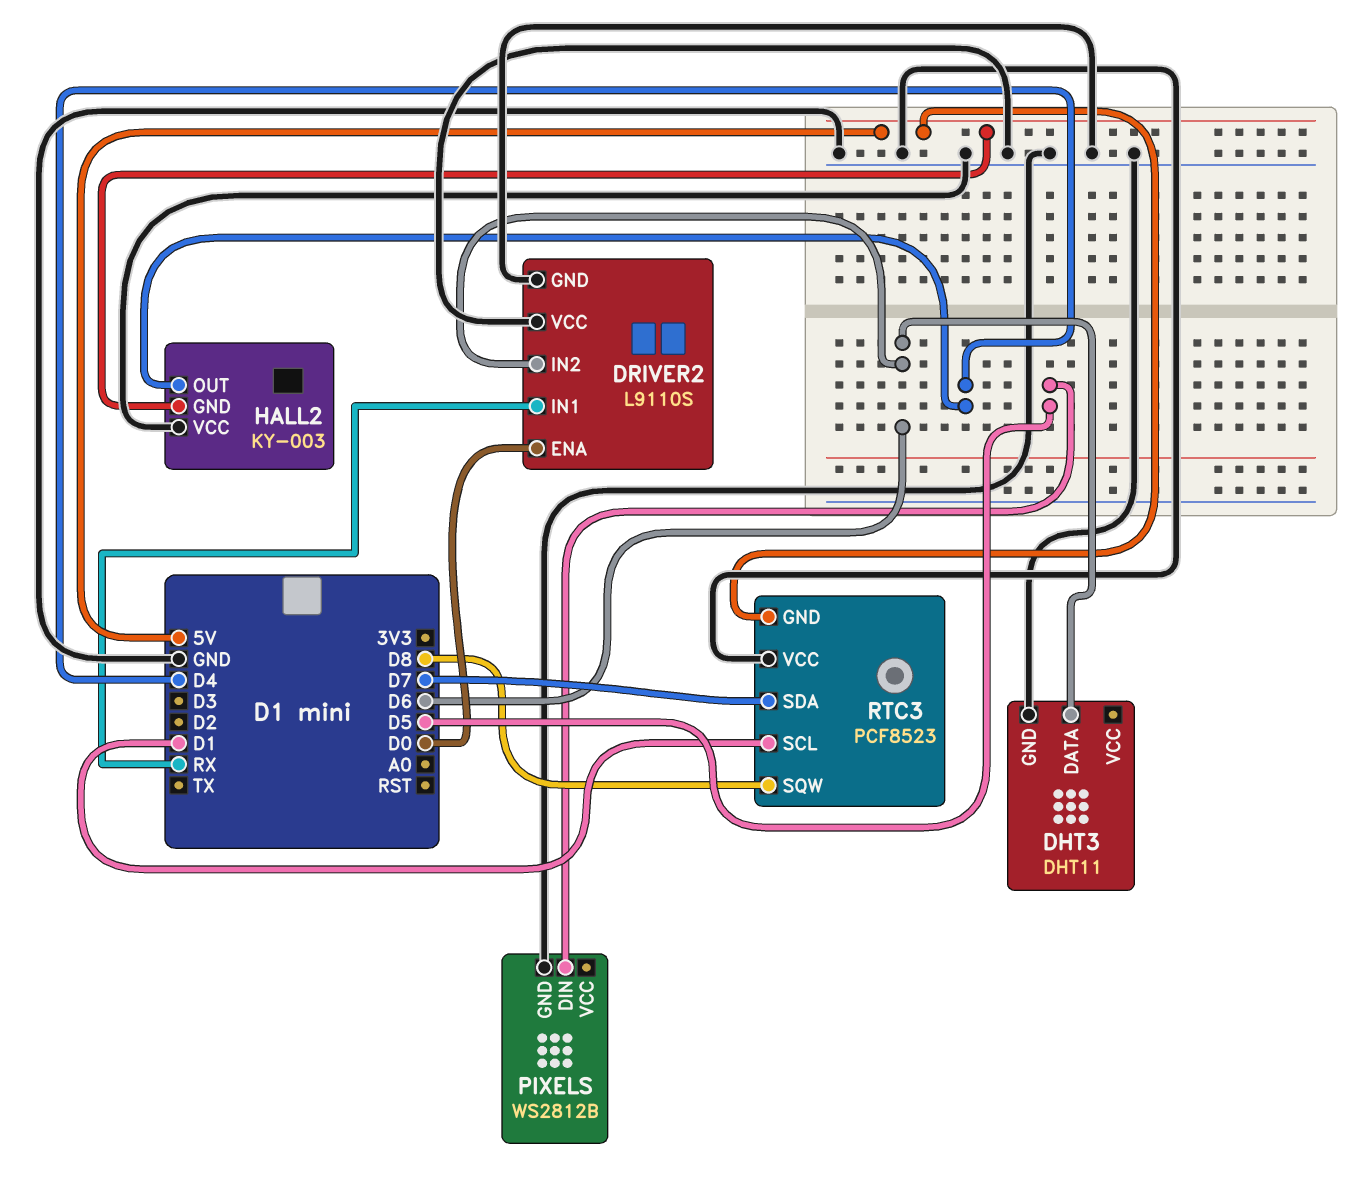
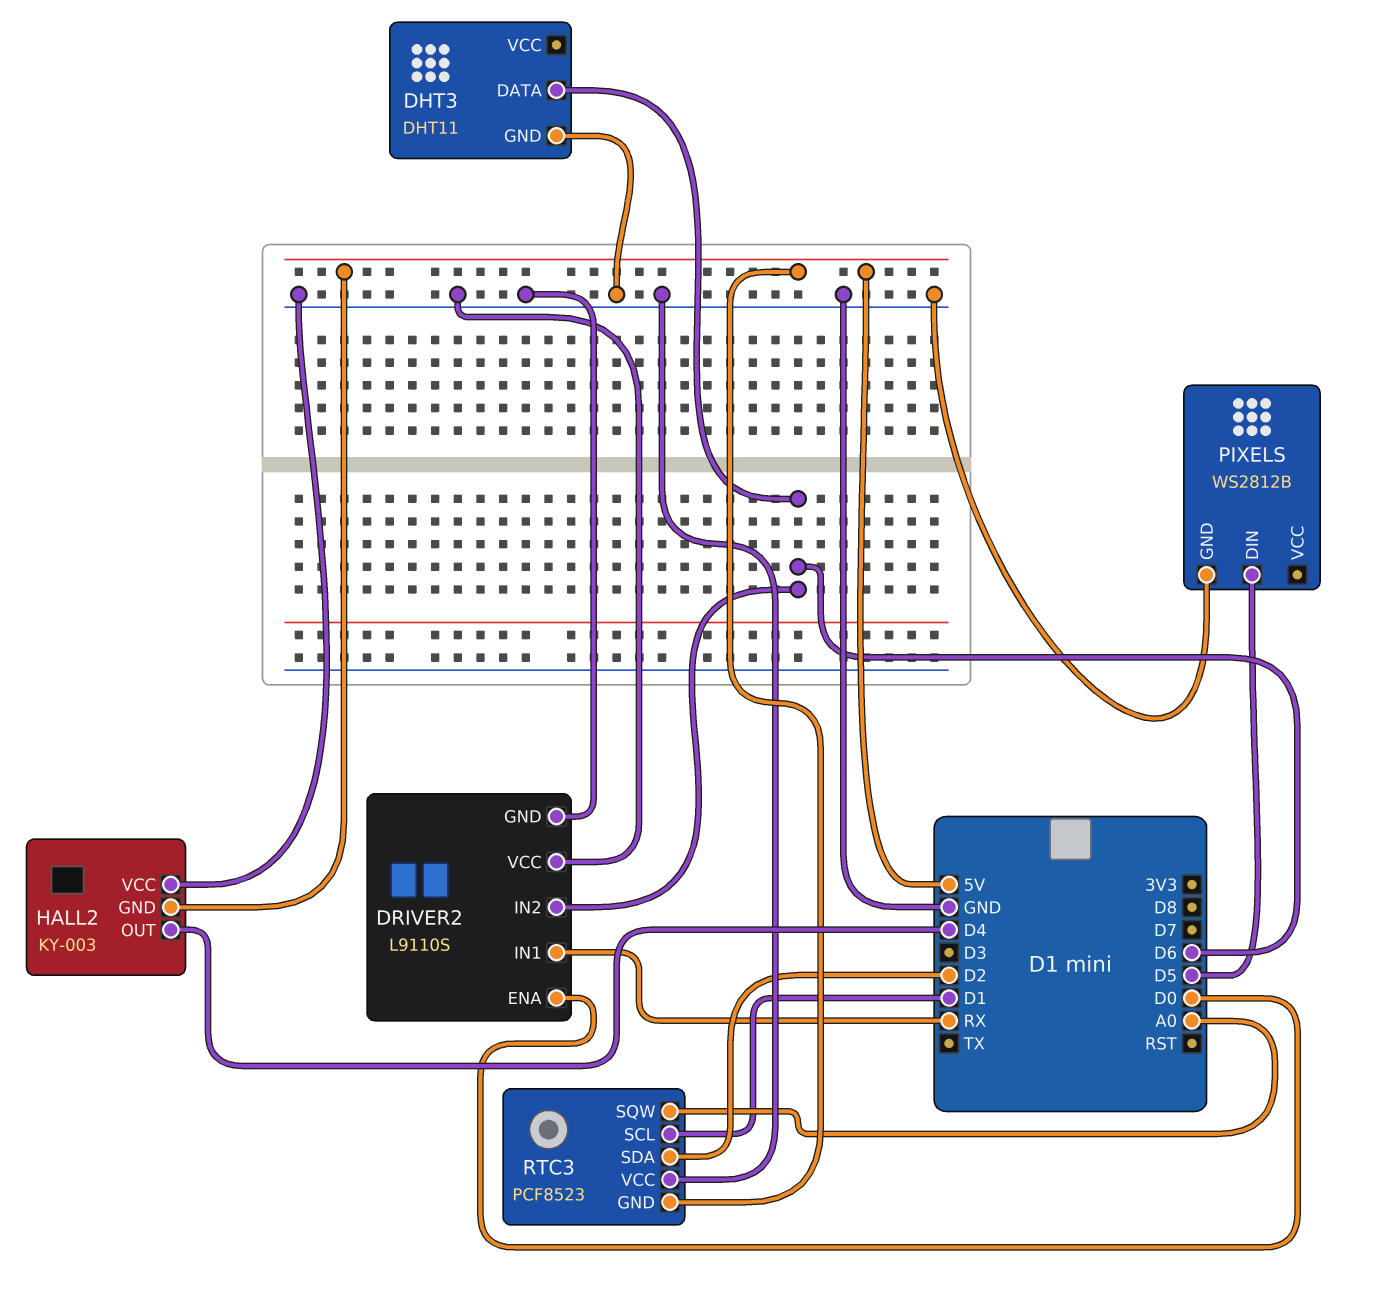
RTC3 pin SDA: D7 -> D2
RTC3 pin SQW: D8 -> A0

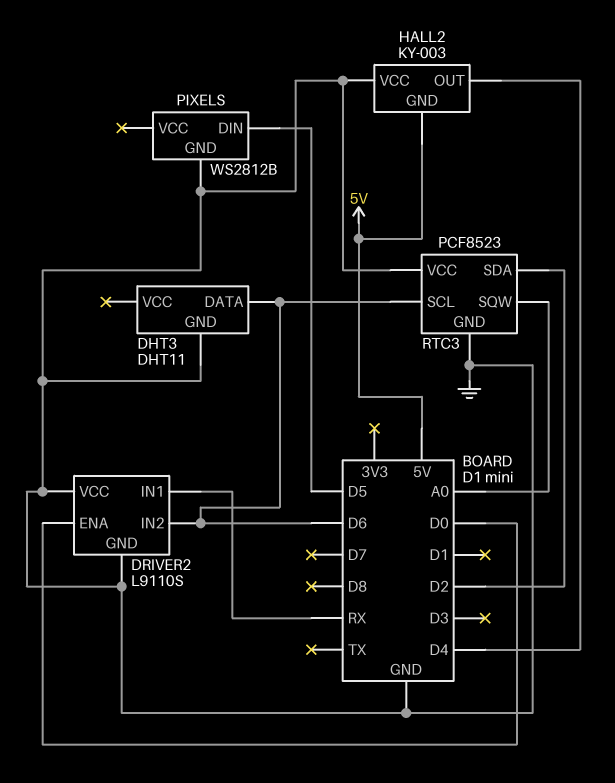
RTC3 pin GND: 5V -> GND
RTC3 pin SCL: D1 -> D6

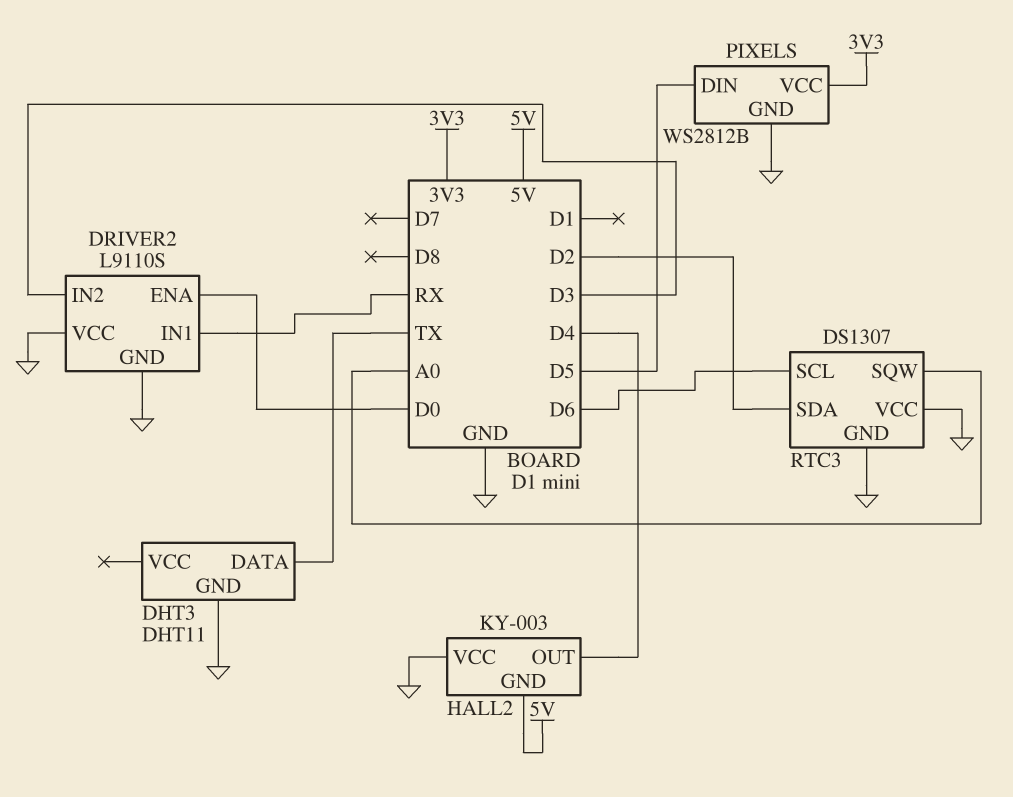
DHT3 pin DATA: D6 -> TX
DRIVER2 pin IN2: D6 -> D3
PIXELS pin VCC: none -> 3V3
RTC3: PCF8523 -> DS1307

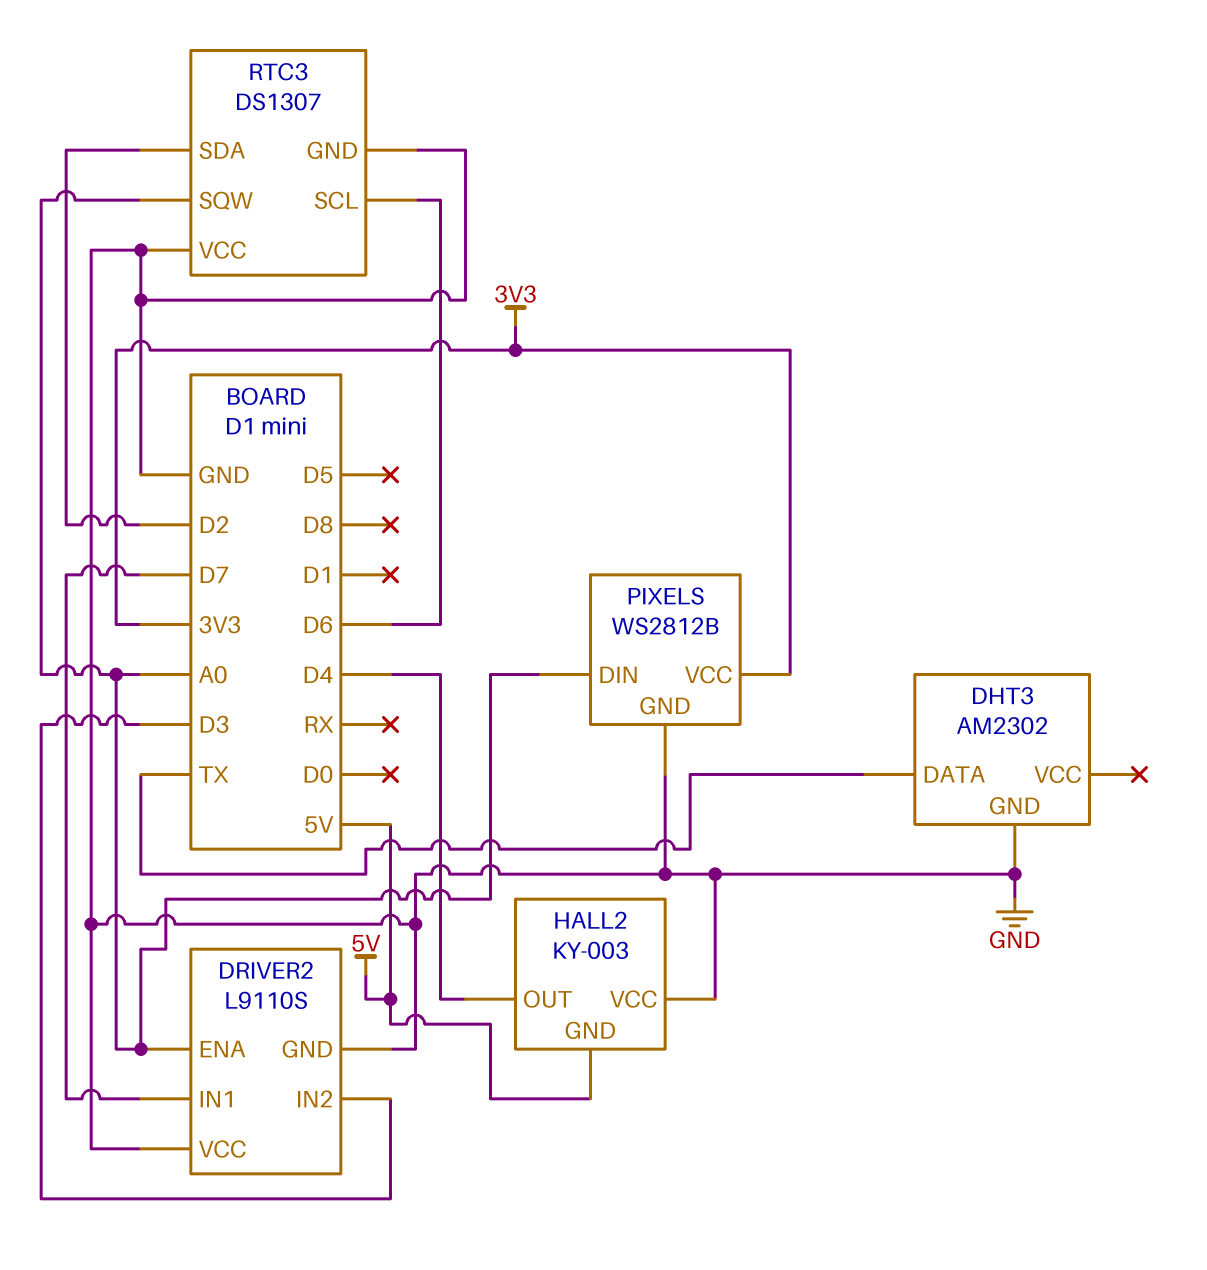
DHT3: DHT11 -> AM2302
DRIVER2 pin ENA: D0 -> A0
DRIVER2 pin IN1: RX -> D7
PIXELS pin DIN: D5 -> A0

